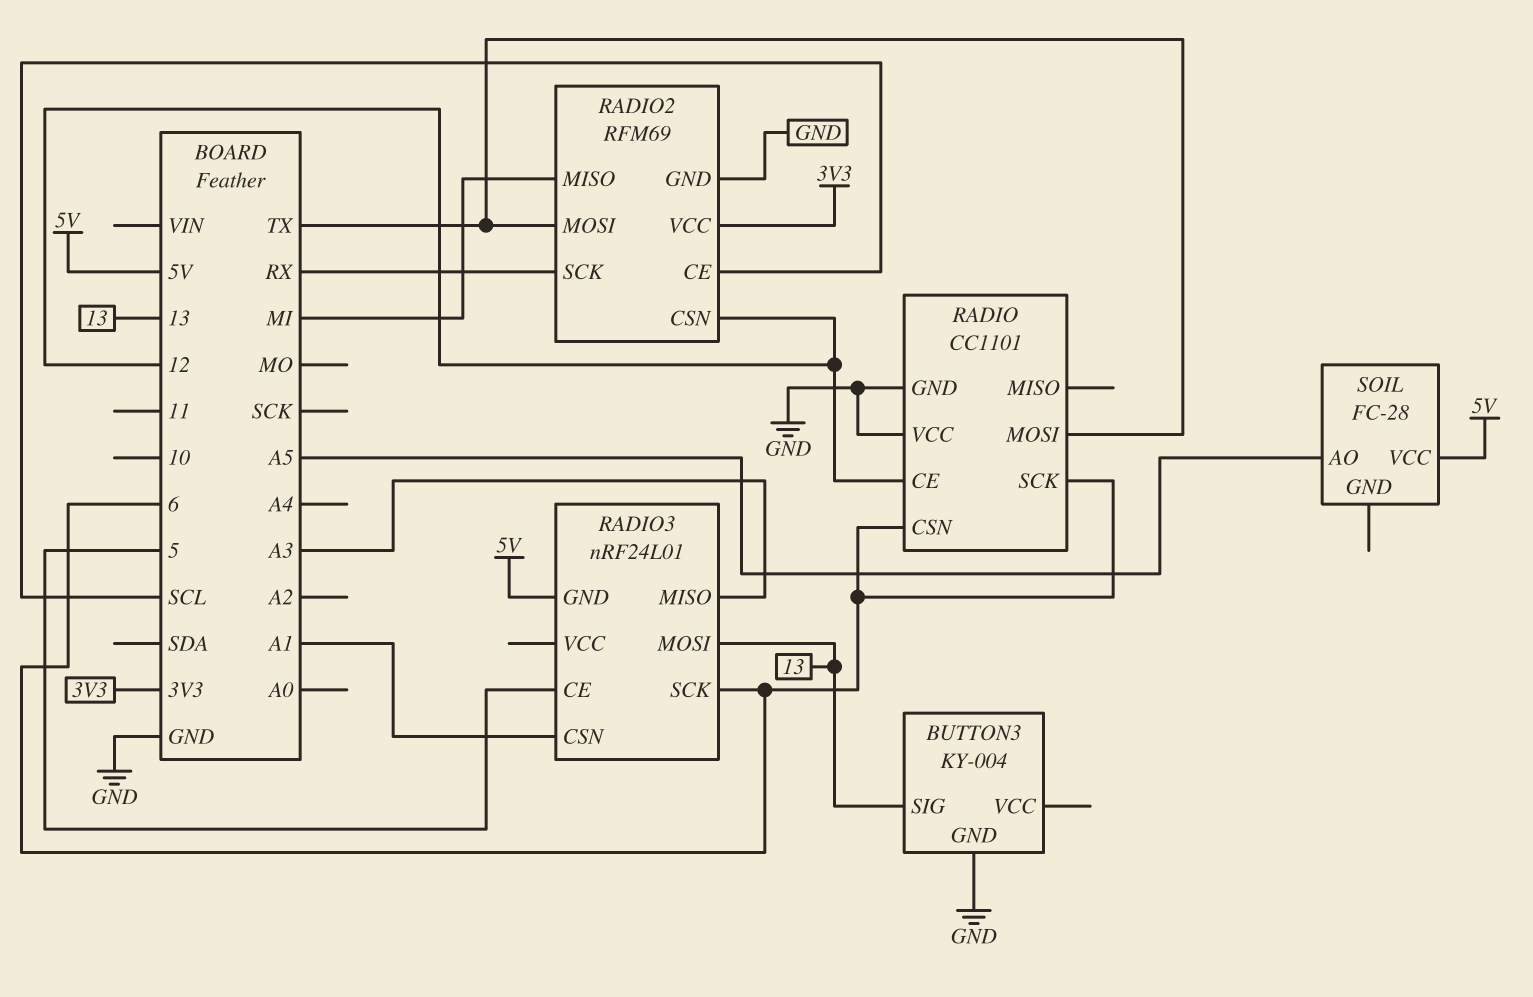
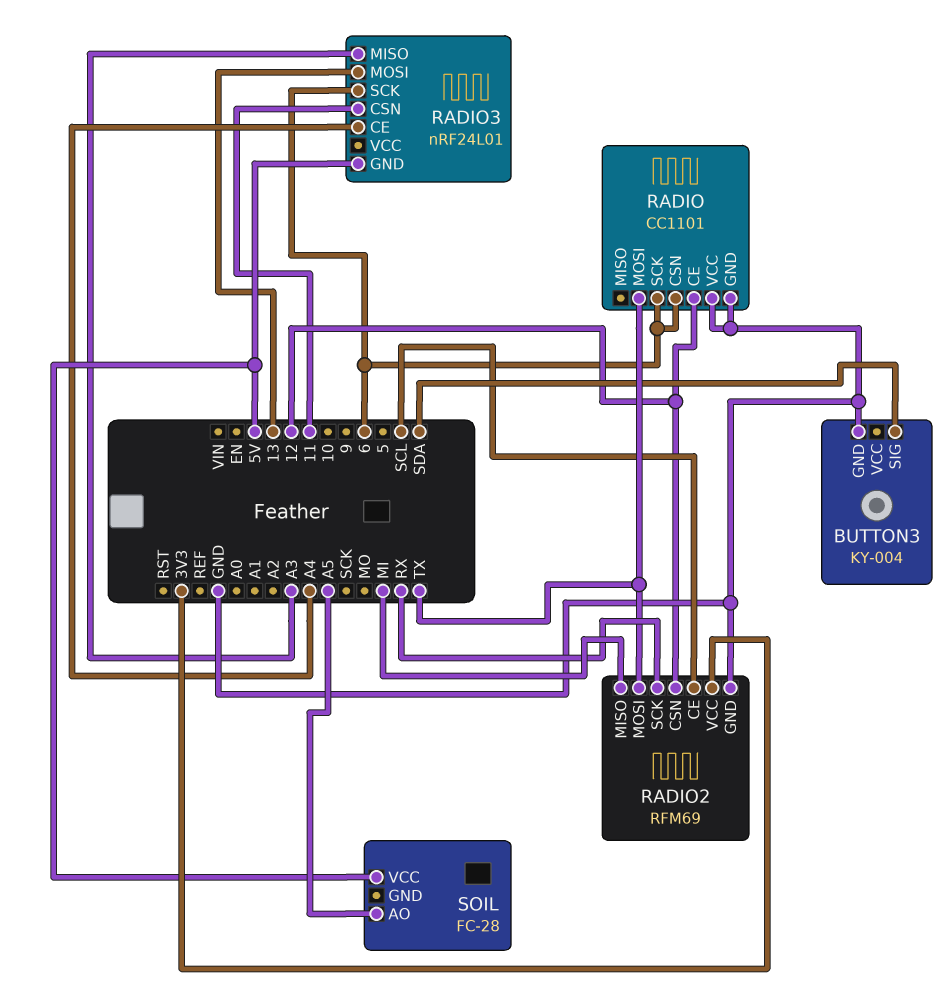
BUTTON3 pin SIG: 13 -> SDA
RADIO3 pin CE: 5 -> A4
RADIO3 pin CSN: A1 -> 11

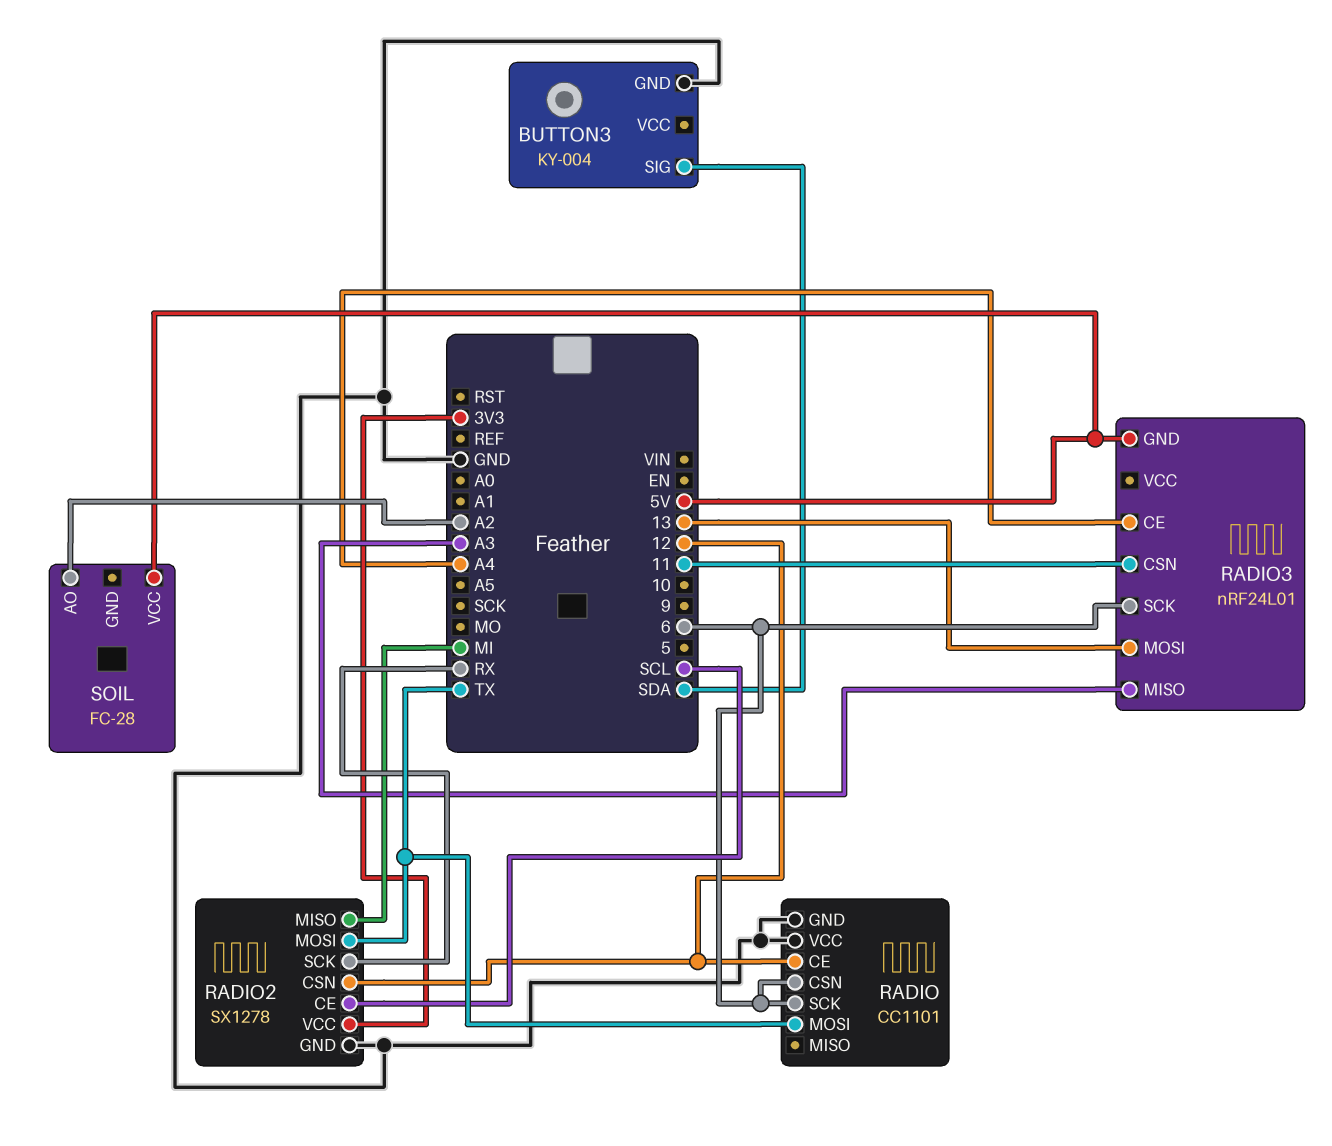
RADIO2: RFM69 -> SX1278
SOIL pin AO: A5 -> A2

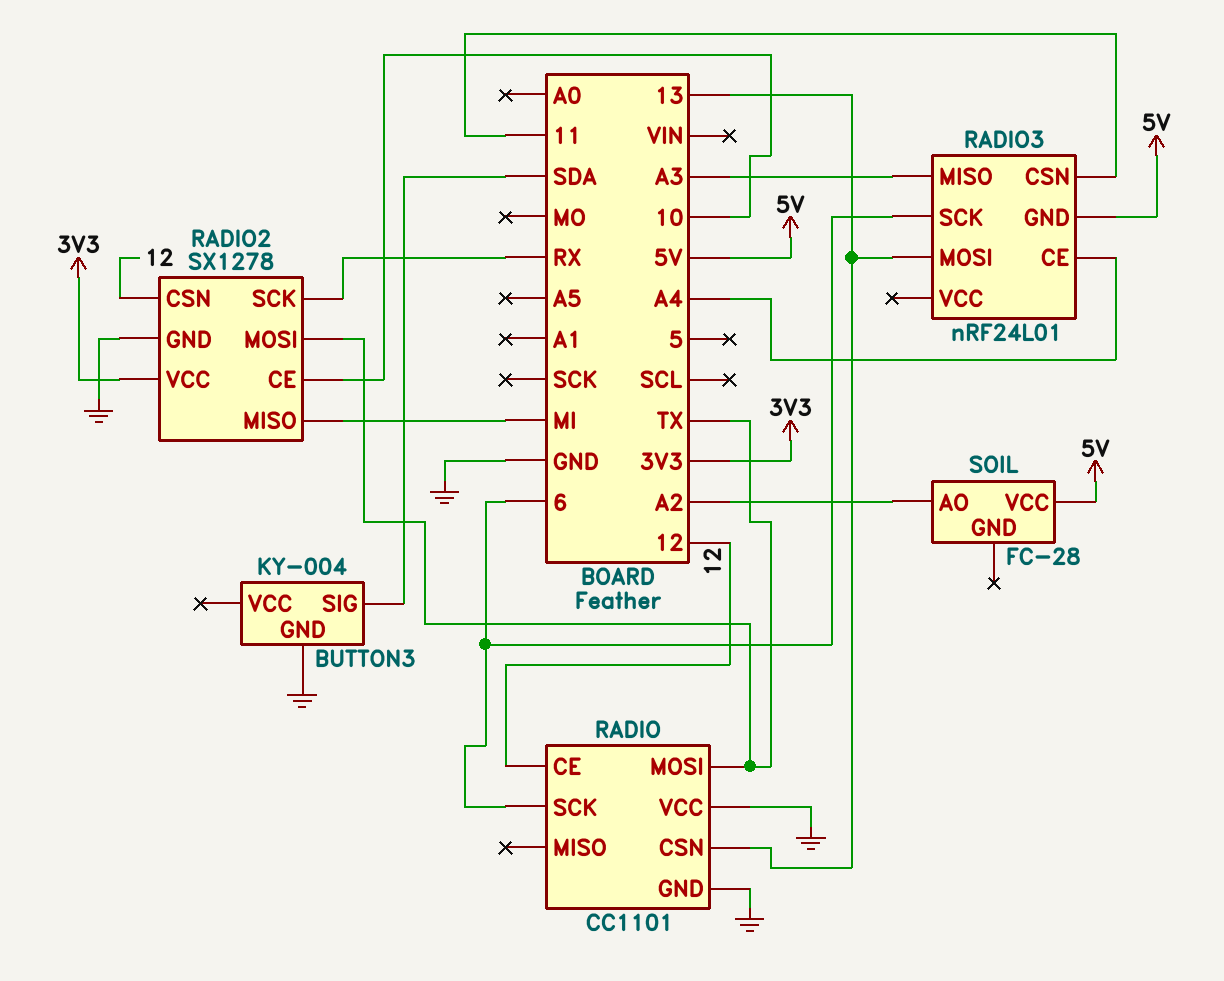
RADIO pin CSN: 6 -> 13
RADIO2 pin CE: SCL -> 10

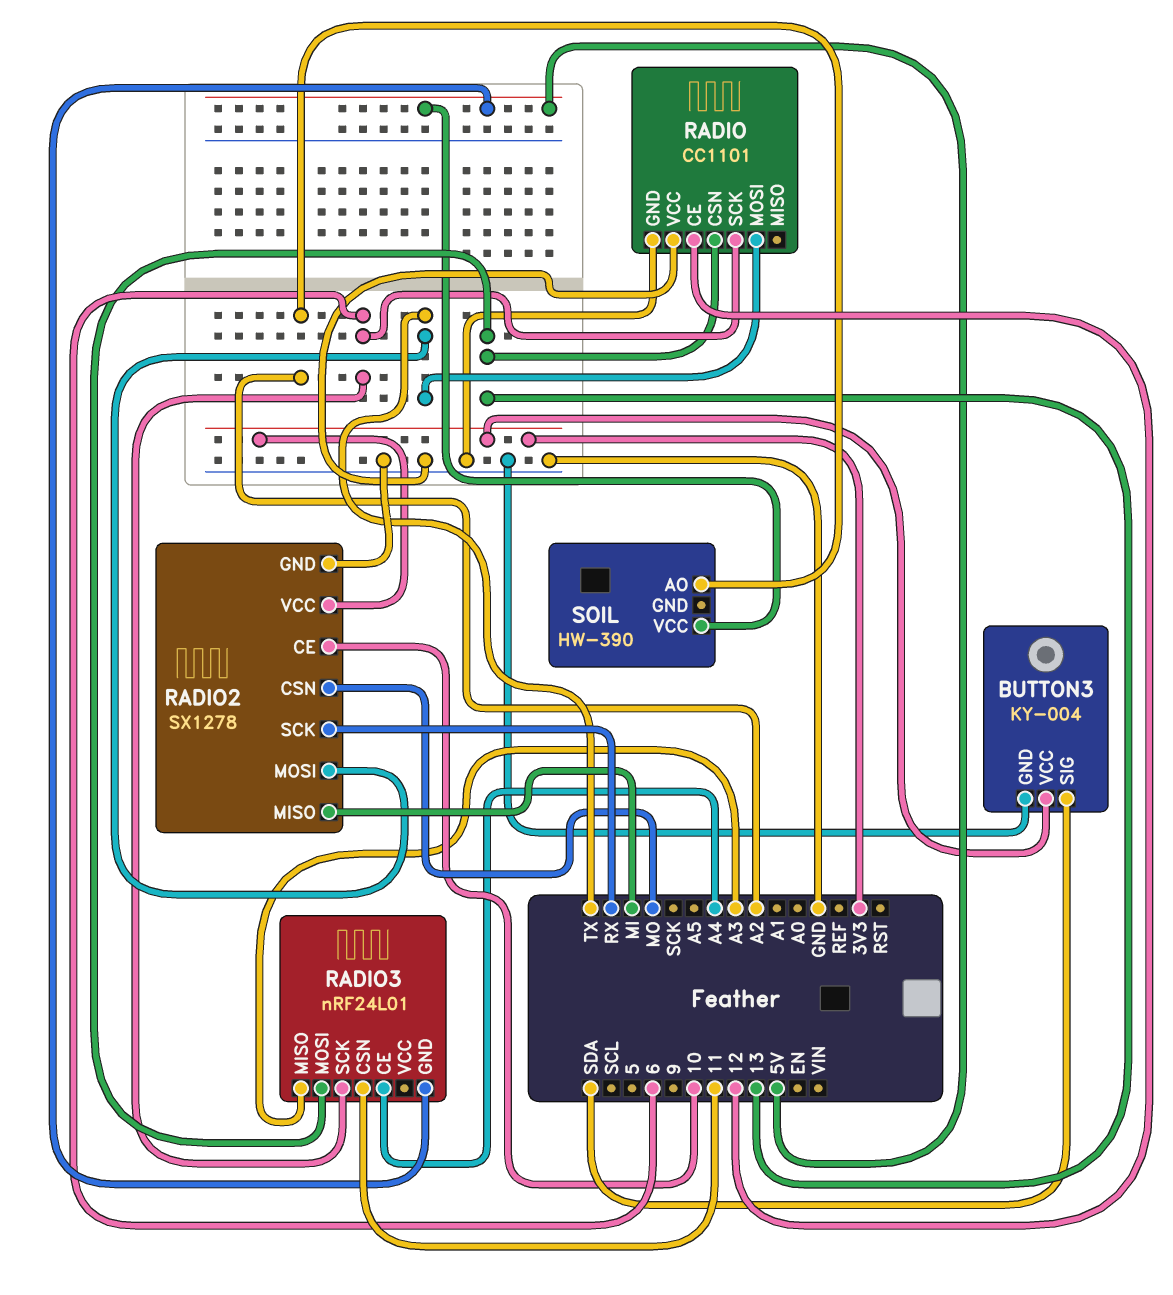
BUTTON3 pin VCC: none -> 3V3
RADIO2 pin CSN: 12 -> MO
SOIL: FC-28 -> HW-390

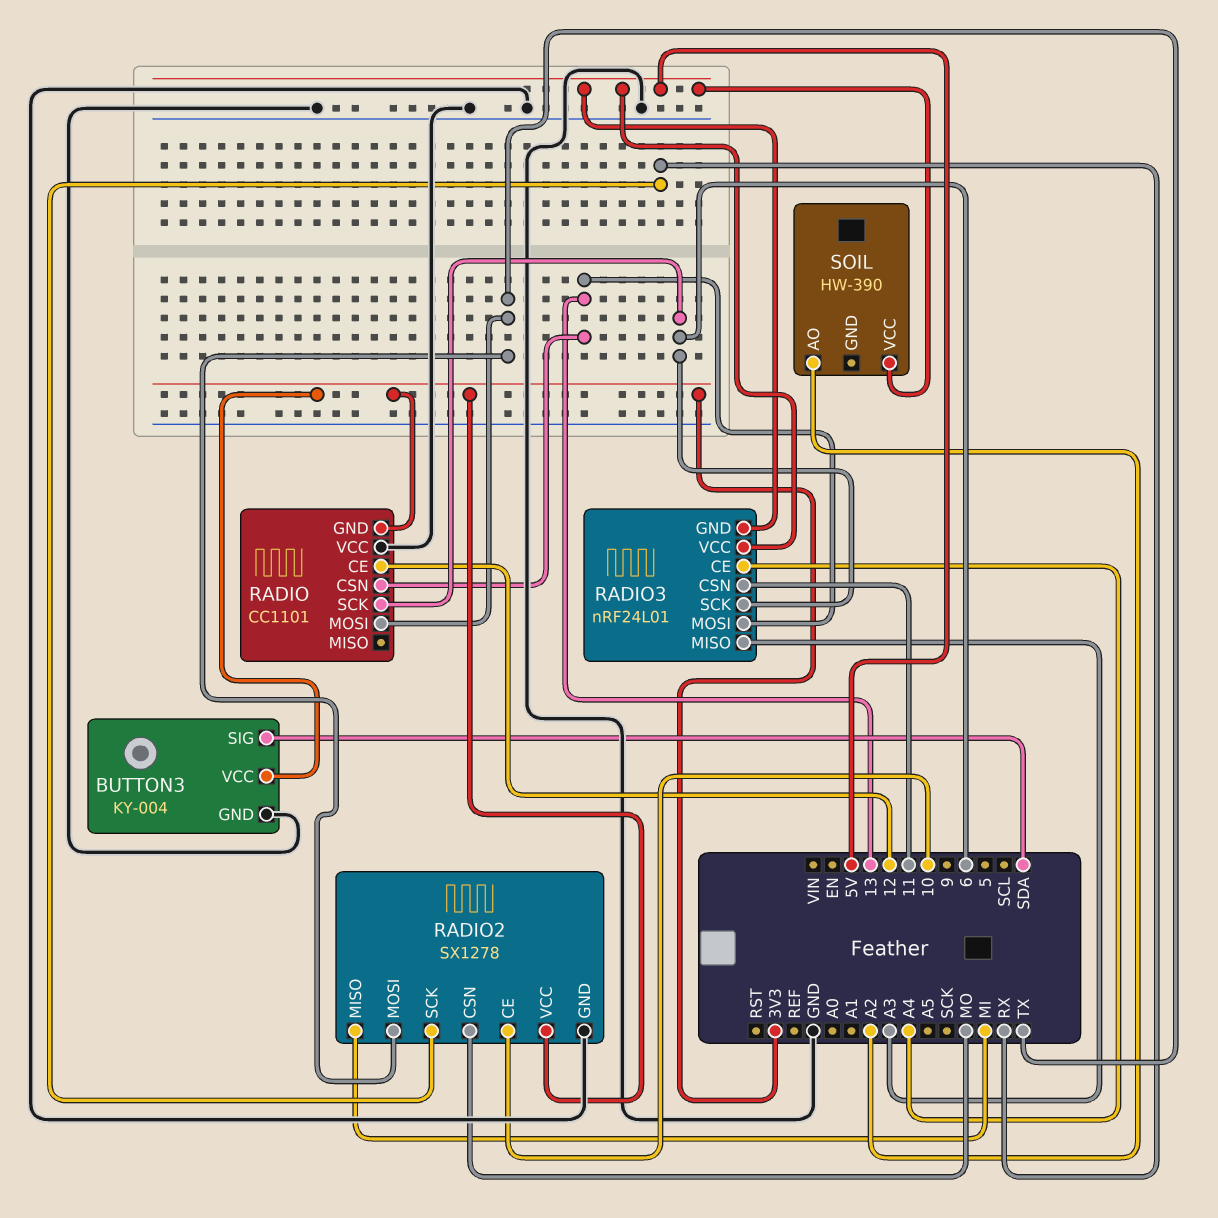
RADIO pin GND: GND -> 3V3
RADIO3 pin VCC: none -> 5V

